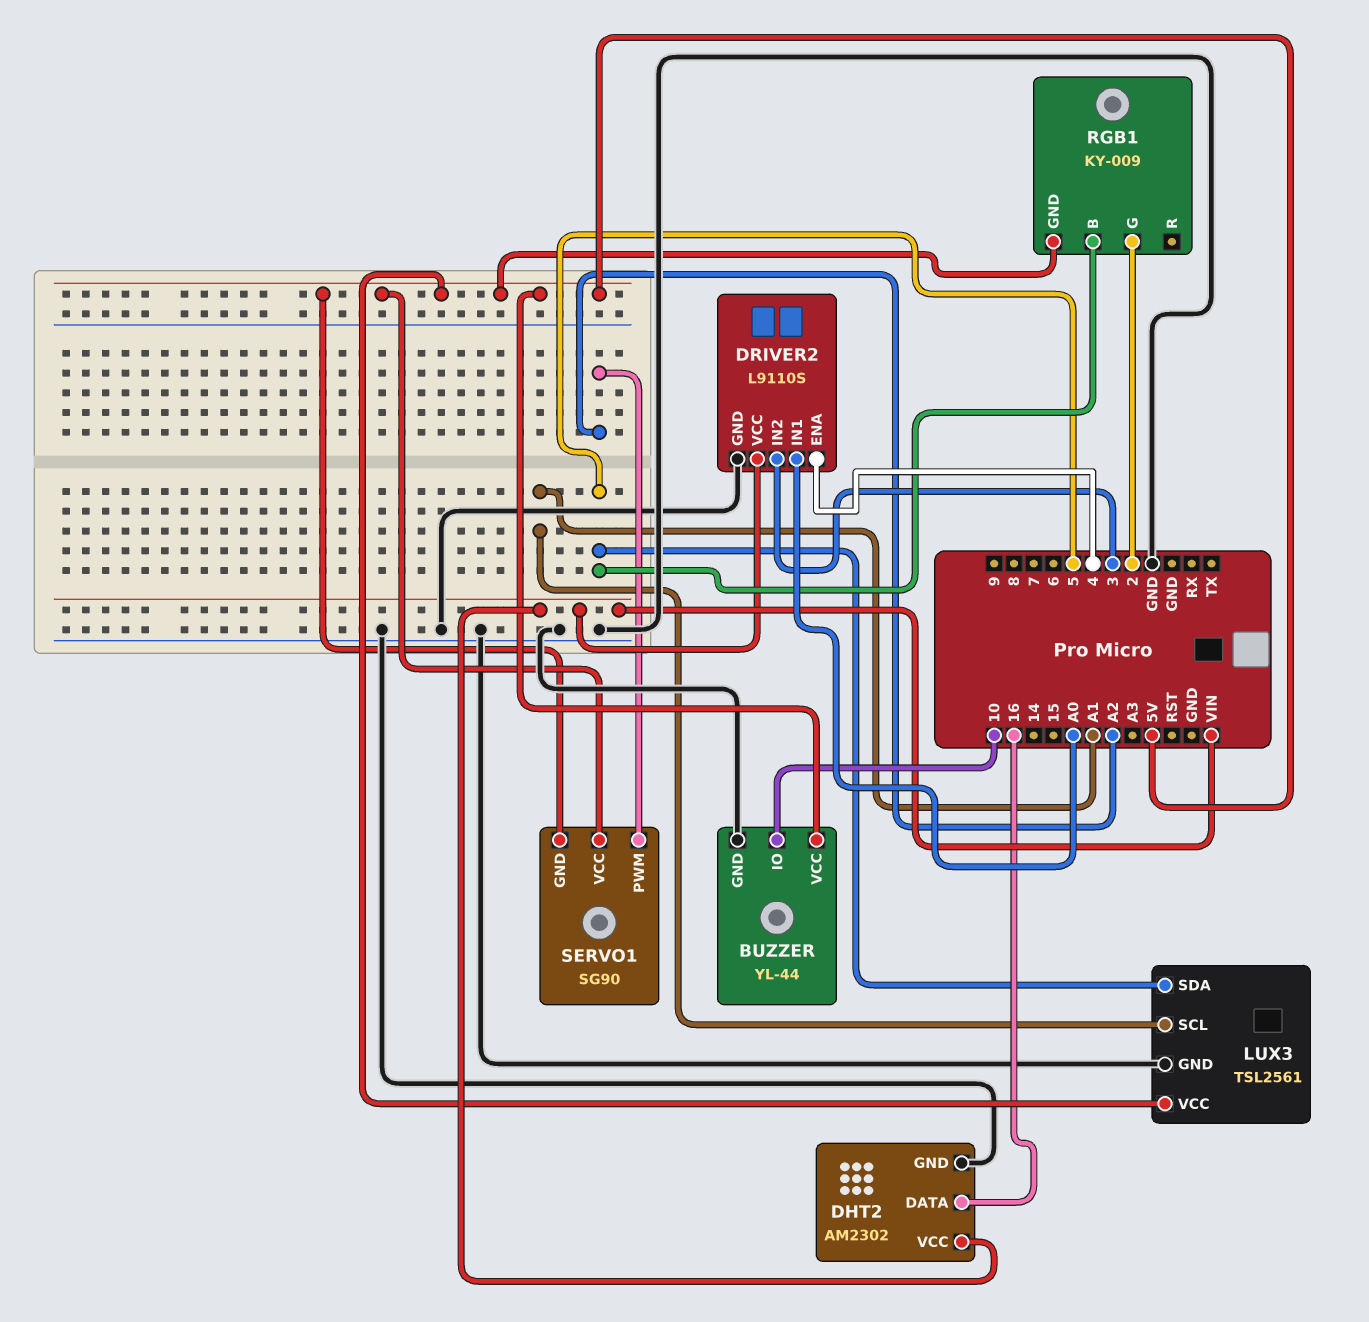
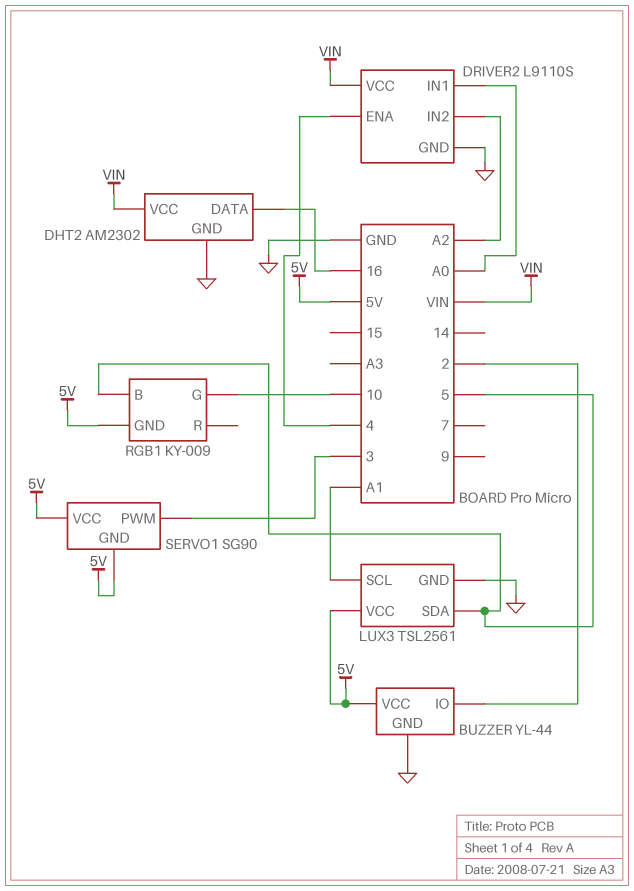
BUZZER pin IO: 10 -> 2
DRIVER2 pin IN2: 3 -> A2
RGB1 pin G: 2 -> 10
SERVO1 pin PWM: A2 -> 3

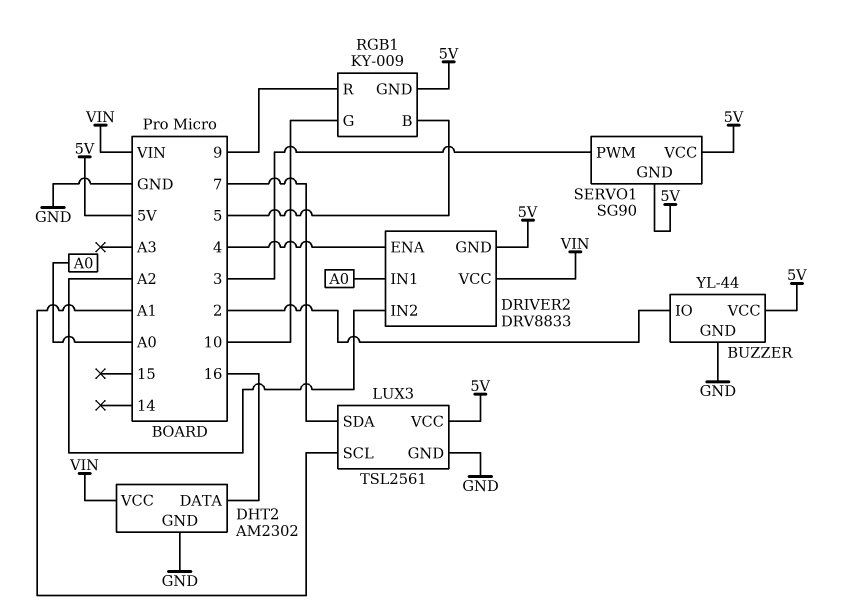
DRIVER2: L9110S -> DRV8833
DRIVER2 pin GND: GND -> 5V
LUX3 pin SDA: 5 -> 7
RGB1 pin R: none -> 9

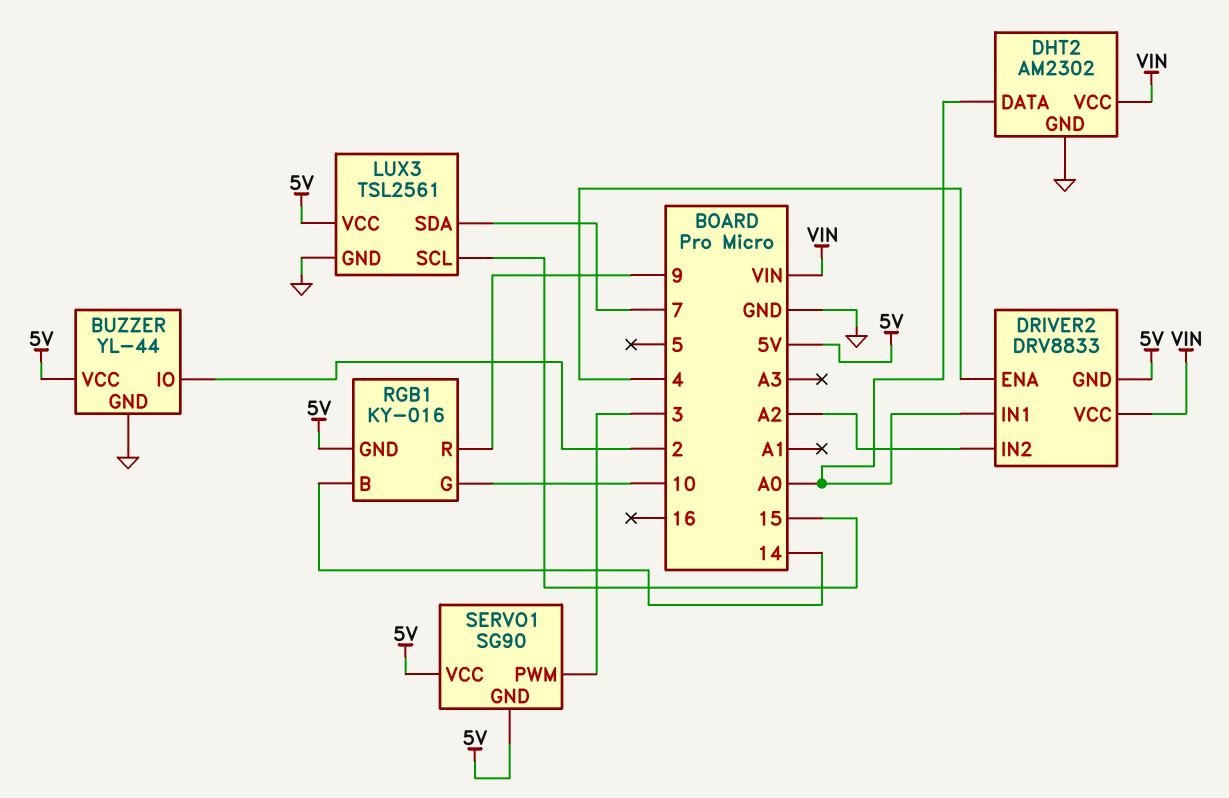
DHT2 pin DATA: 16 -> A0
LUX3 pin SCL: A1 -> 15
RGB1: KY-009 -> KY-016
RGB1 pin B: 5 -> 14

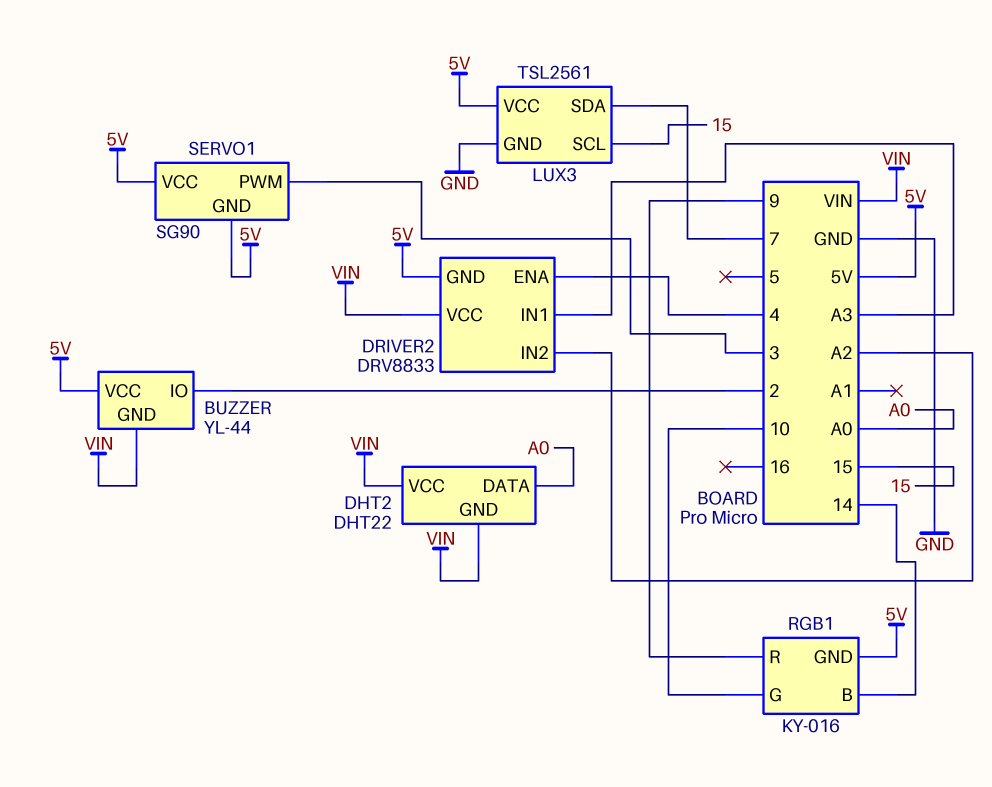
BUZZER pin GND: GND -> VIN
DHT2: AM2302 -> DHT22
DHT2 pin GND: GND -> VIN
DRIVER2 pin IN1: A0 -> A3

